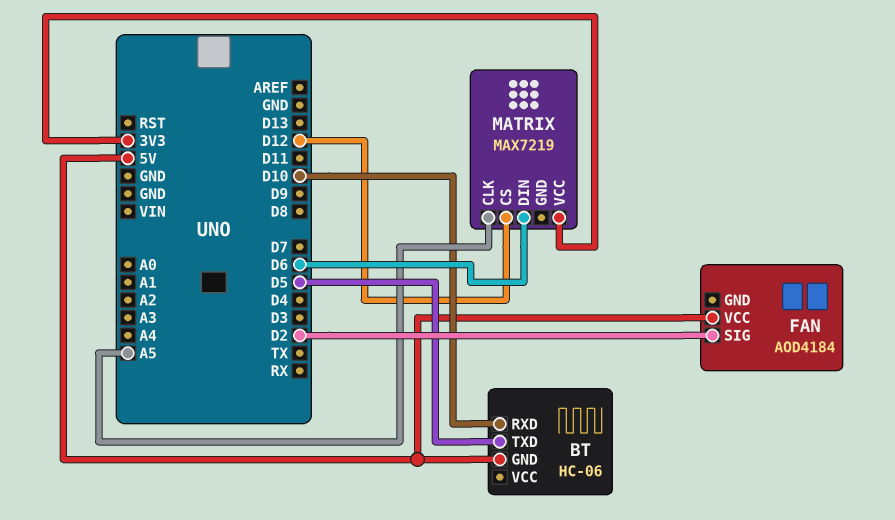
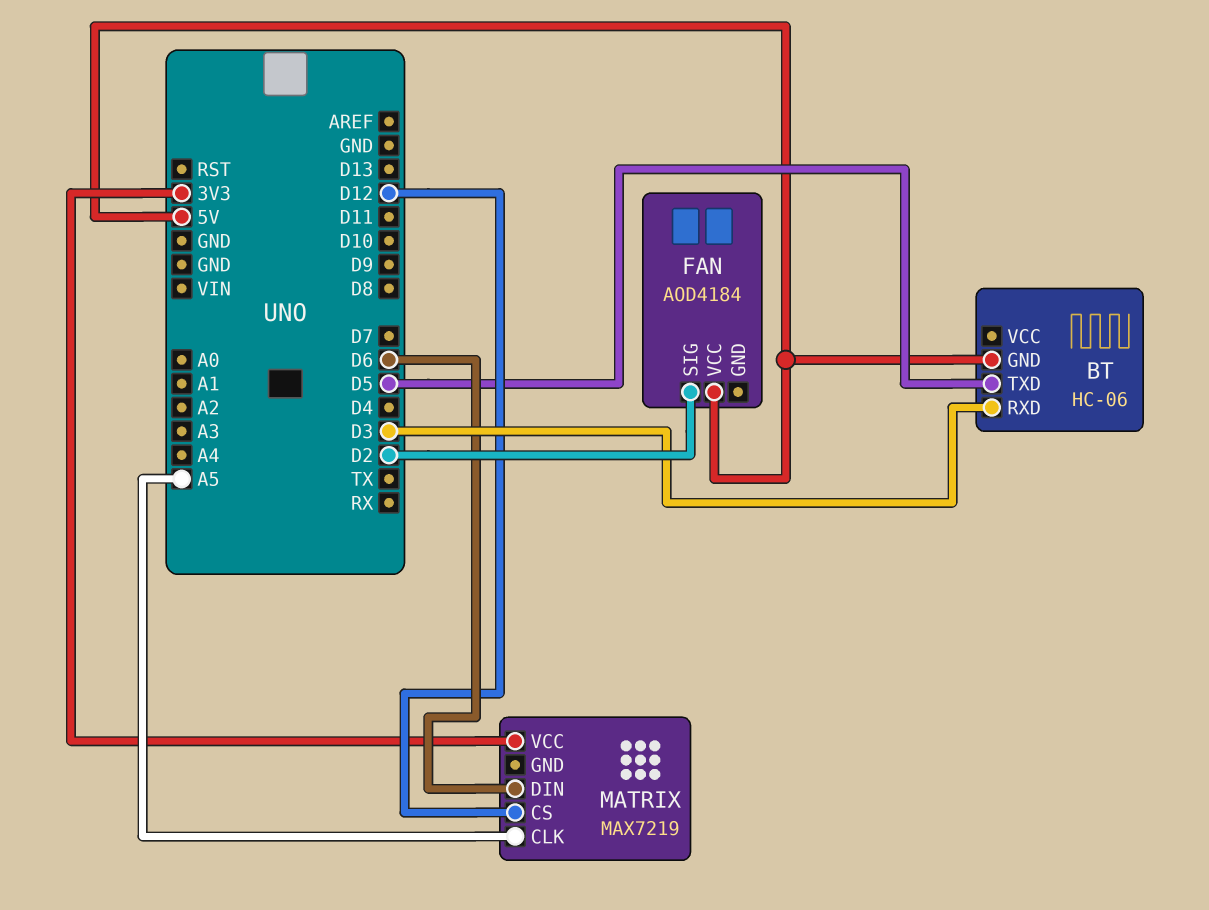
BT pin RXD: D10 -> D3

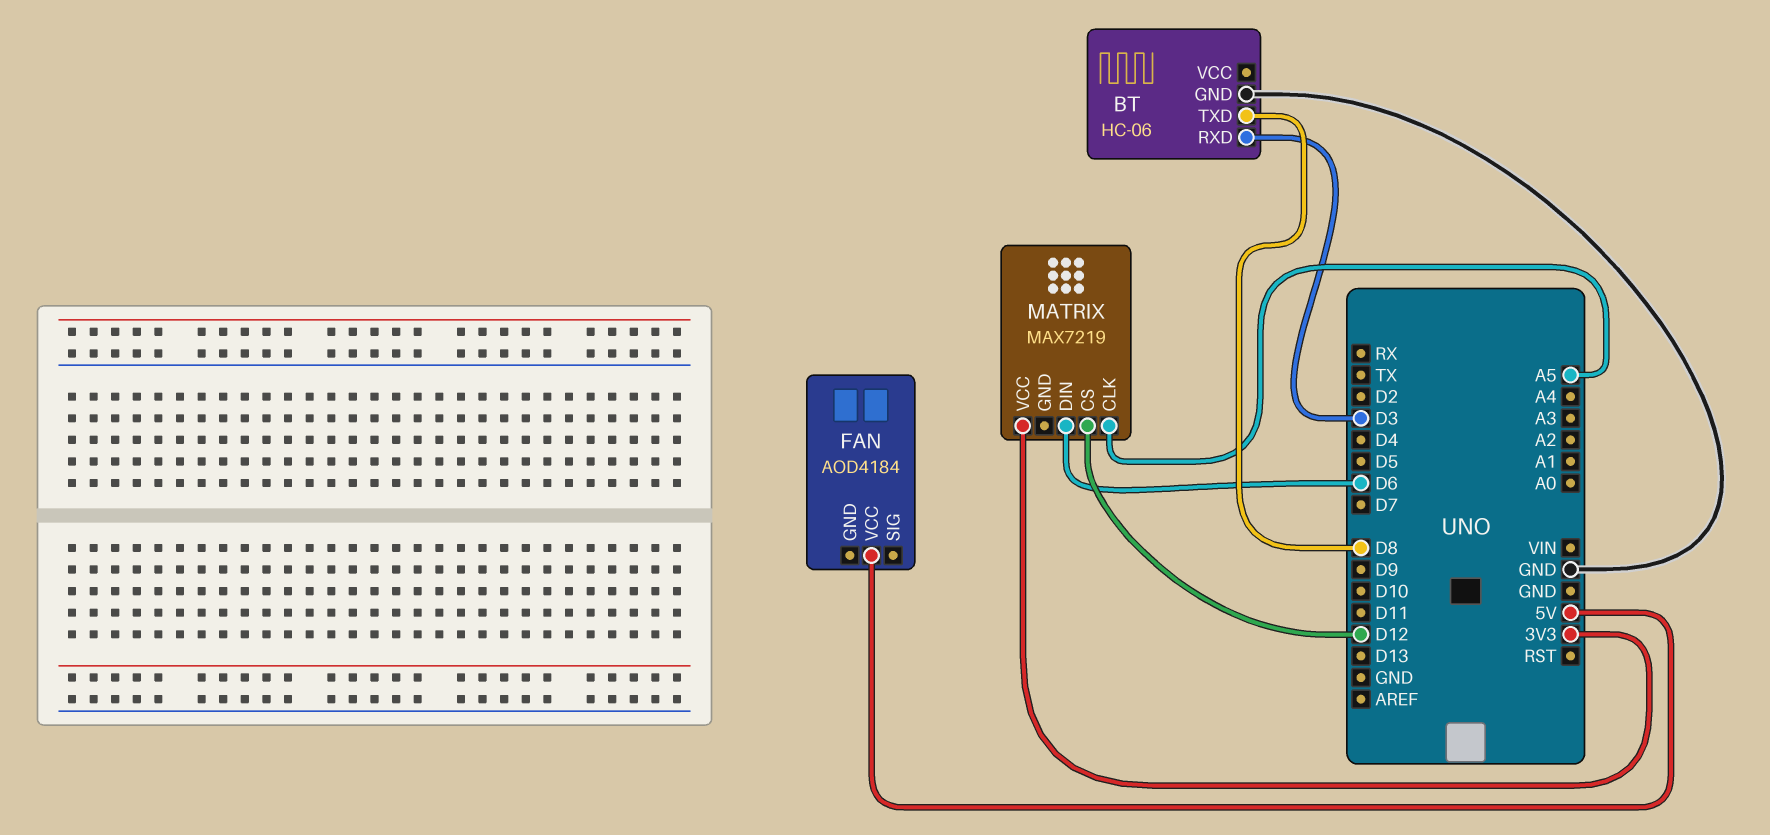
BT pin GND: 5V -> GND
BT pin TXD: D5 -> D8
FAN pin SIG: D2 -> none

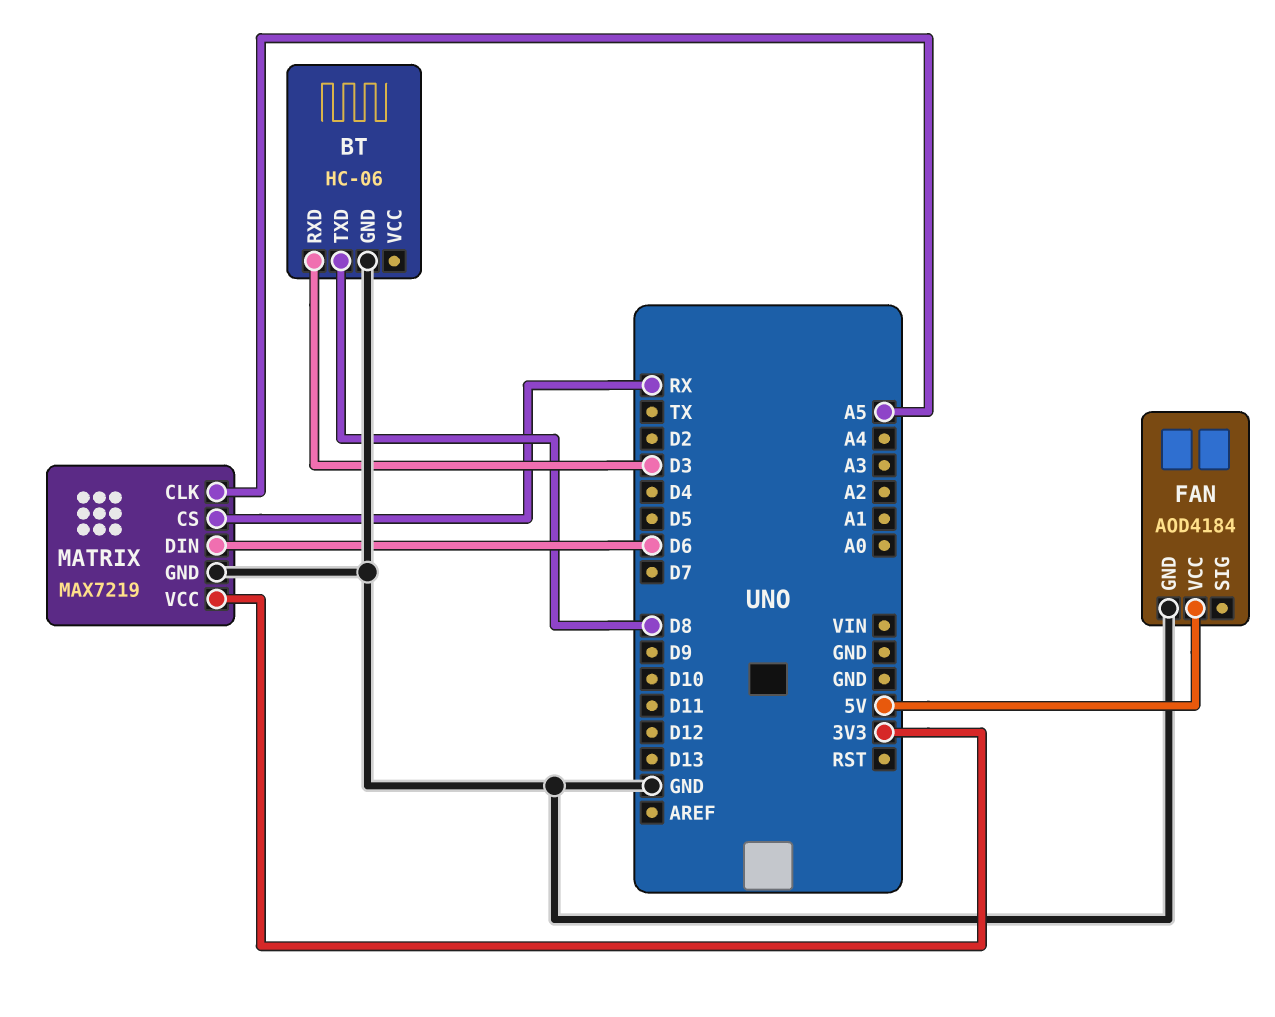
FAN pin GND: none -> GND
MATRIX pin CS: D12 -> RX
MATRIX pin GND: none -> GND

